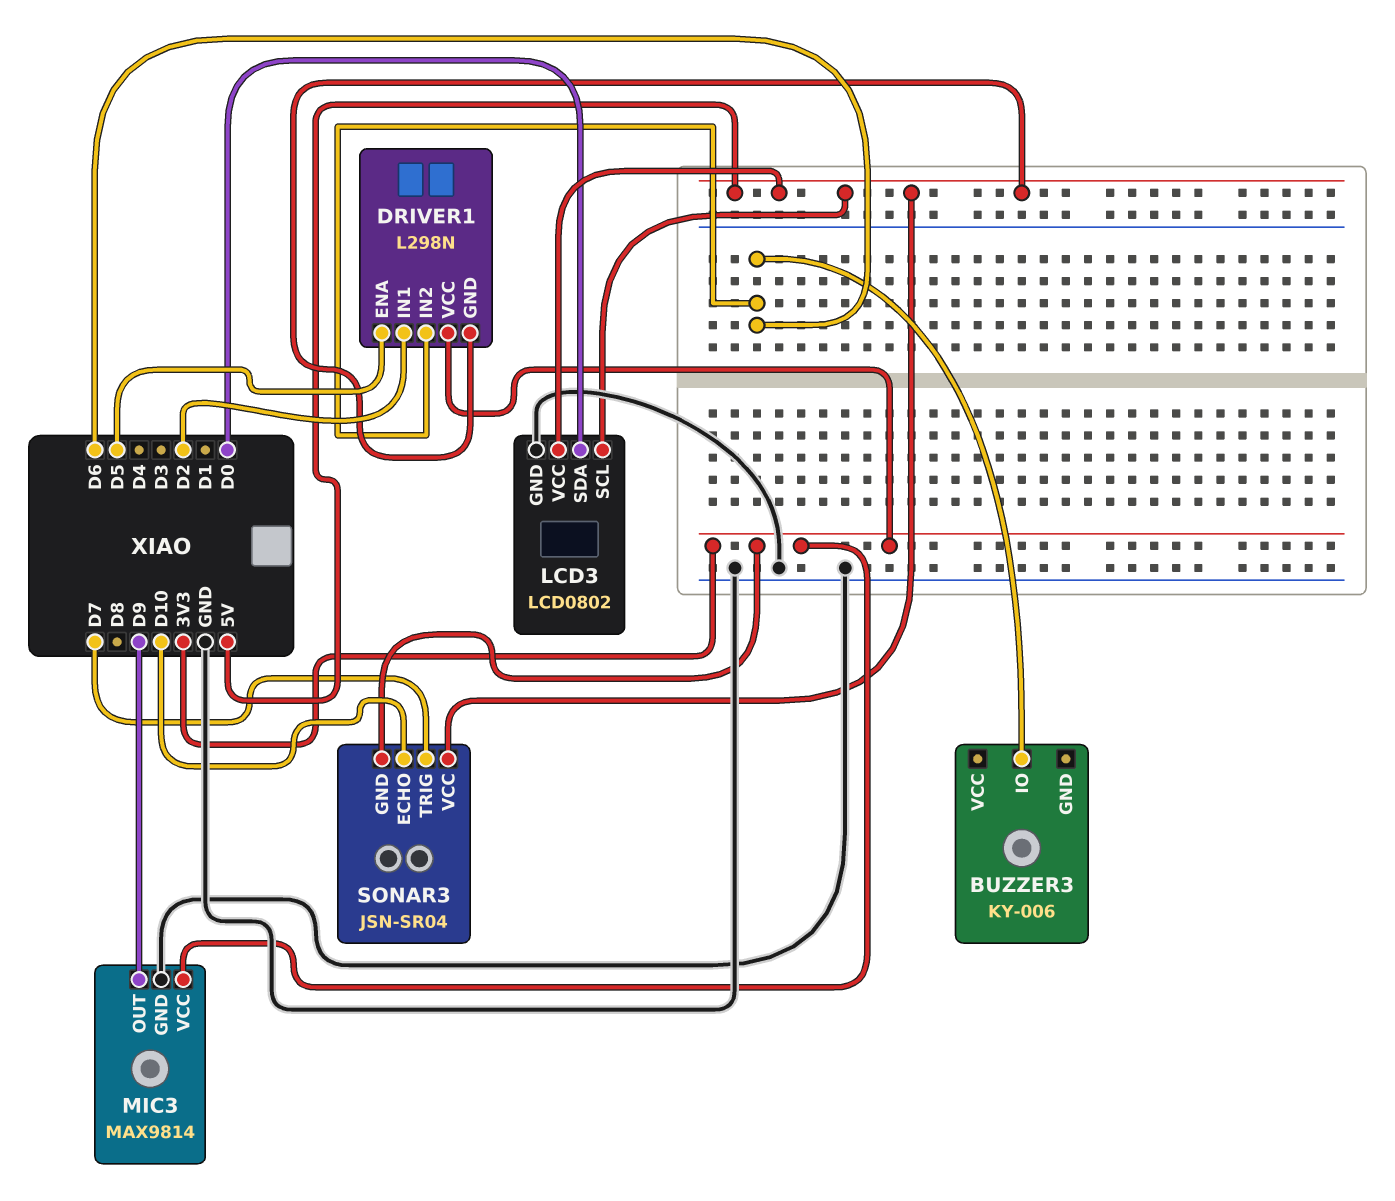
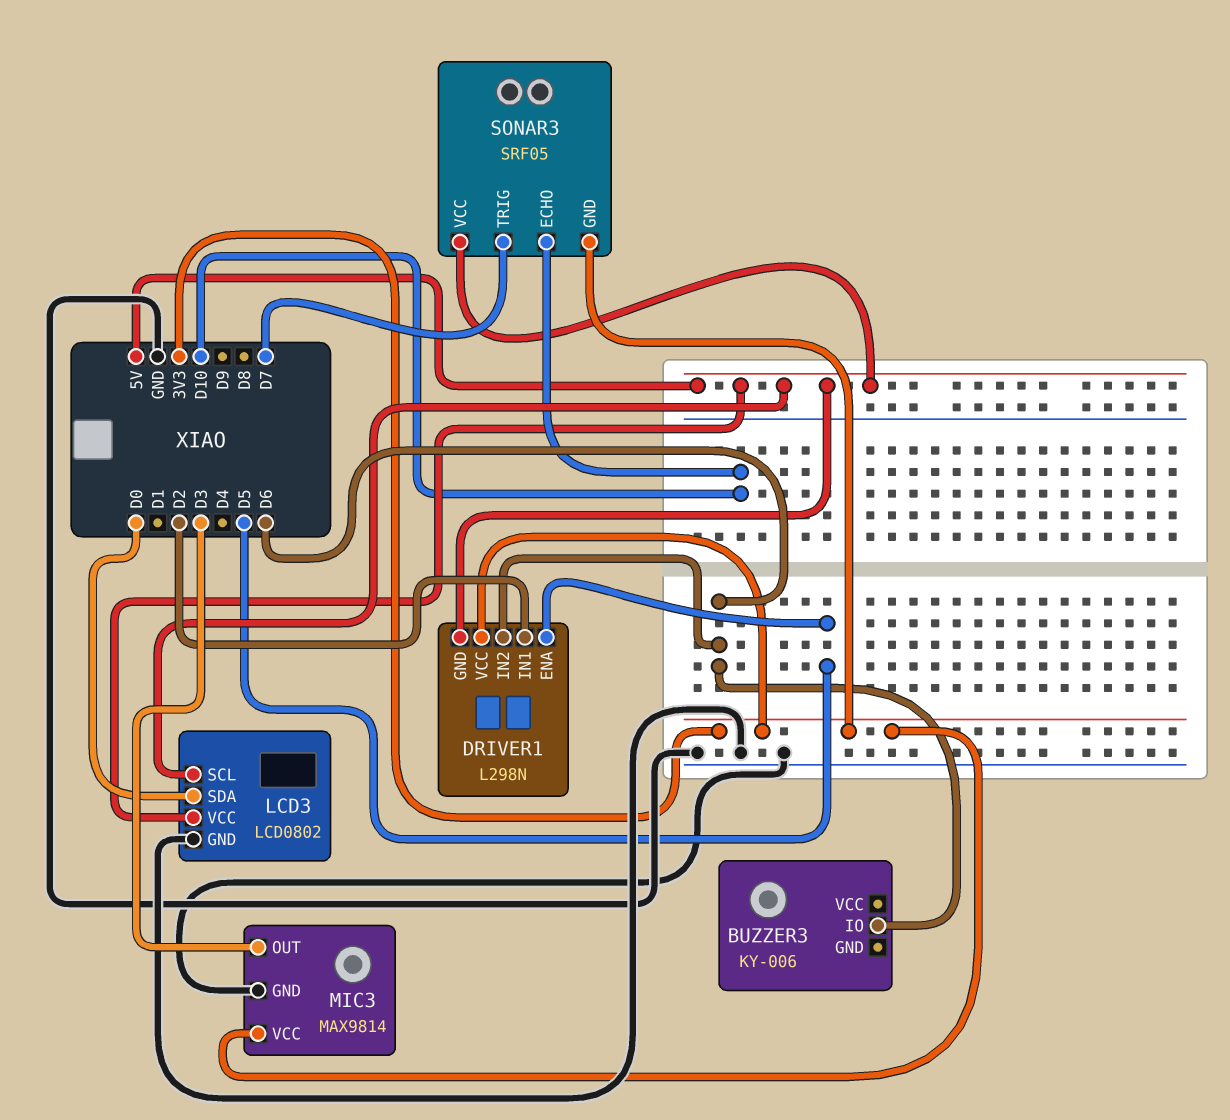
MIC3 pin OUT: D9 -> D3
SONAR3: JSN-SR04 -> SRF05

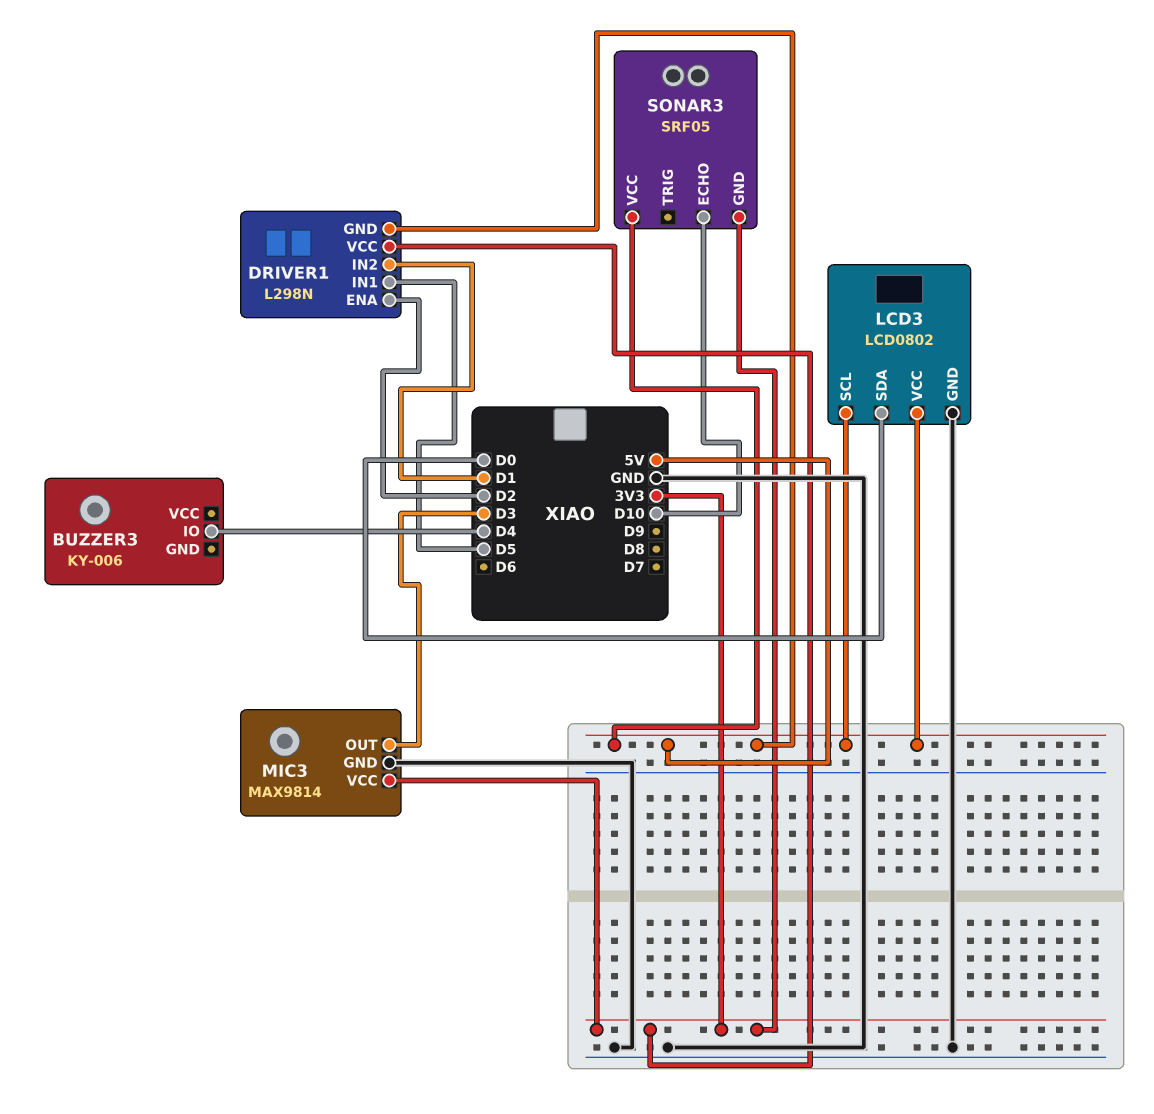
BUZZER3 pin IO: D6 -> D4
DRIVER1 pin ENA: D5 -> D2
DRIVER1 pin IN1: D2 -> D5
DRIVER1 pin IN2: D6 -> D1
SONAR3 pin TRIG: D7 -> none

